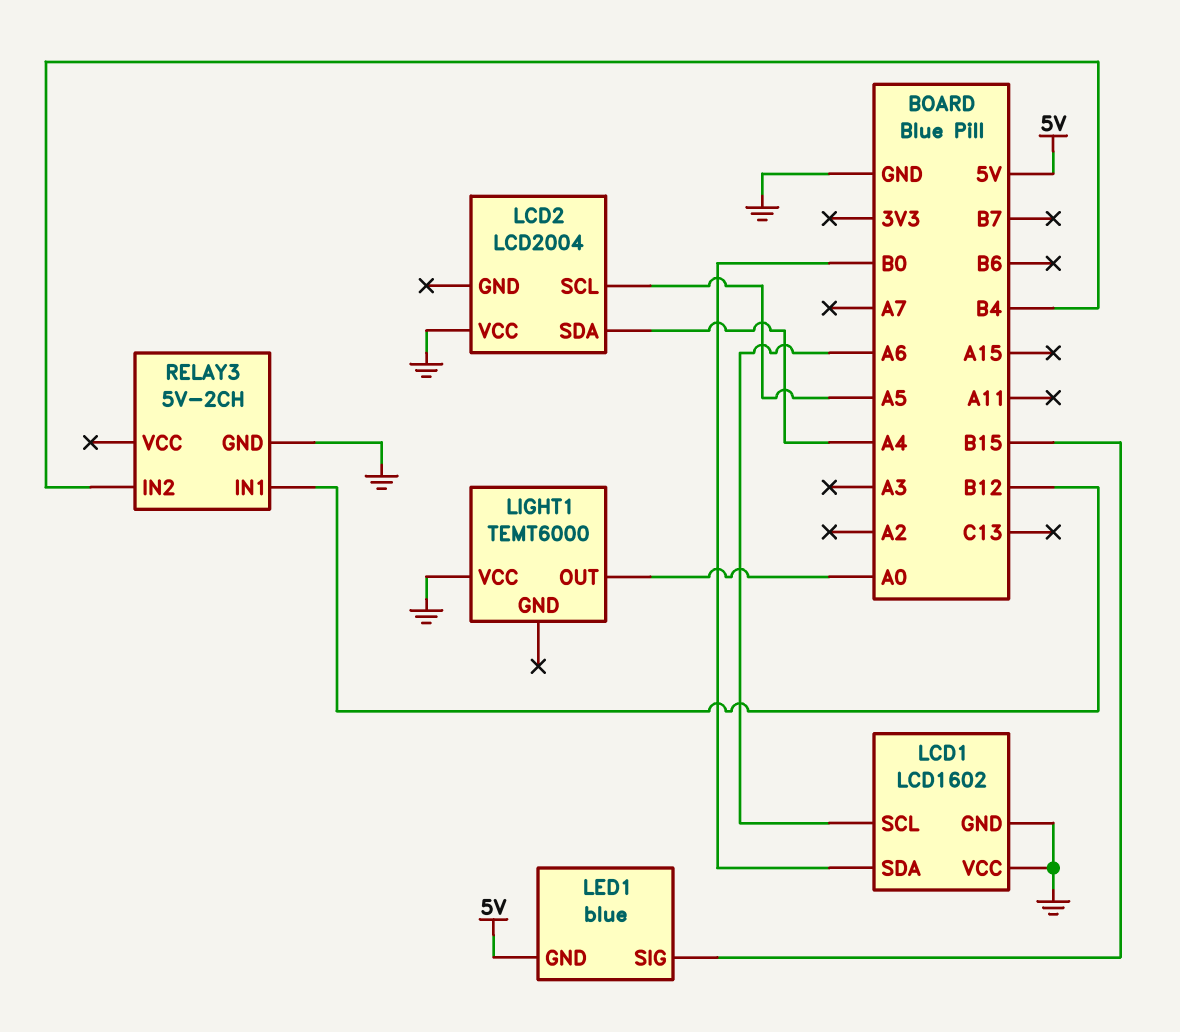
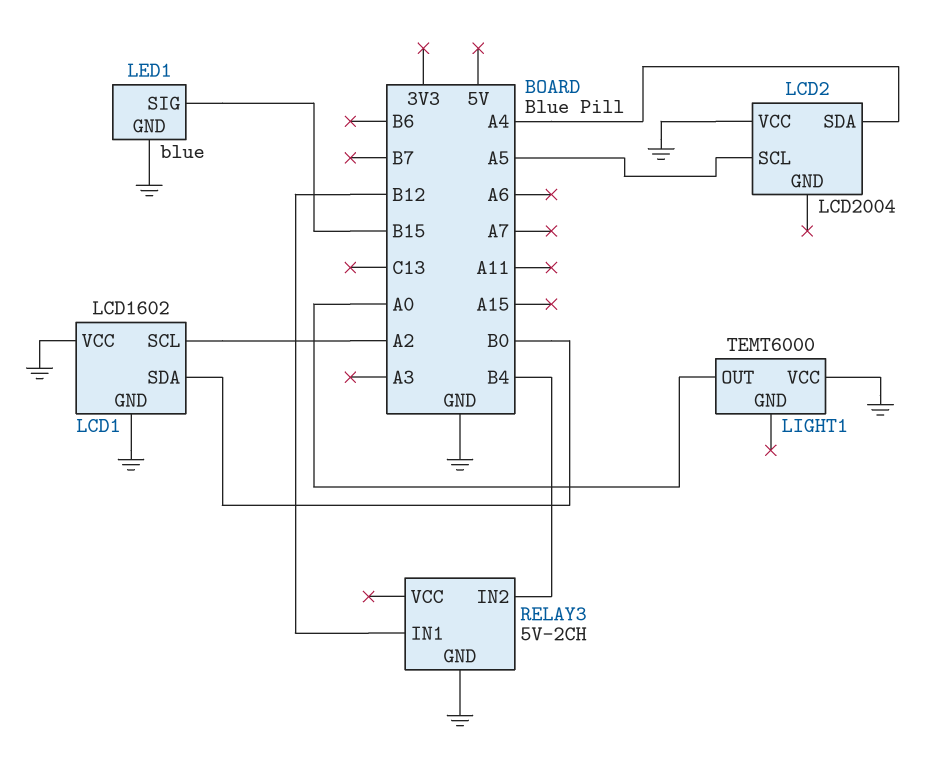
LCD1 pin SCL: A6 -> A2
LED1 pin GND: 5V -> GND

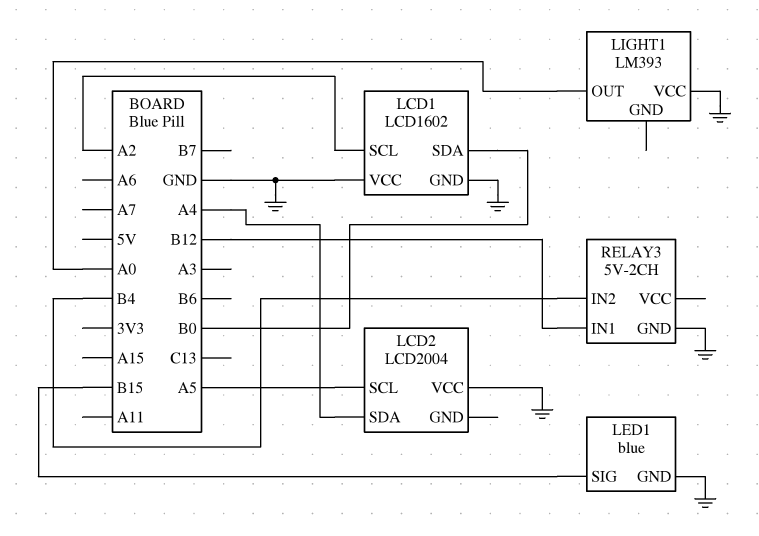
LIGHT1: TEMT6000 -> LM393

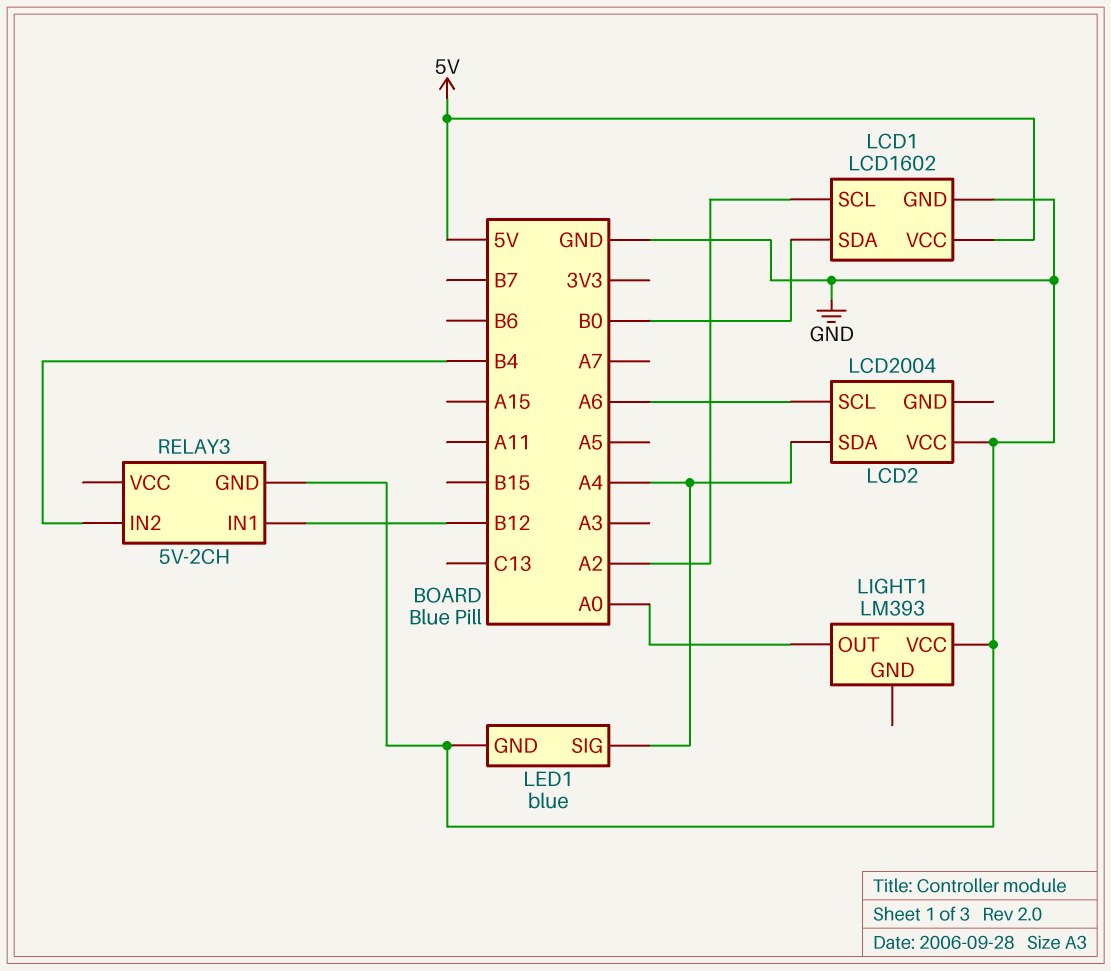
LCD1 pin VCC: GND -> 5V
LCD2 pin SCL: A5 -> A6
LED1 pin SIG: B15 -> A4

